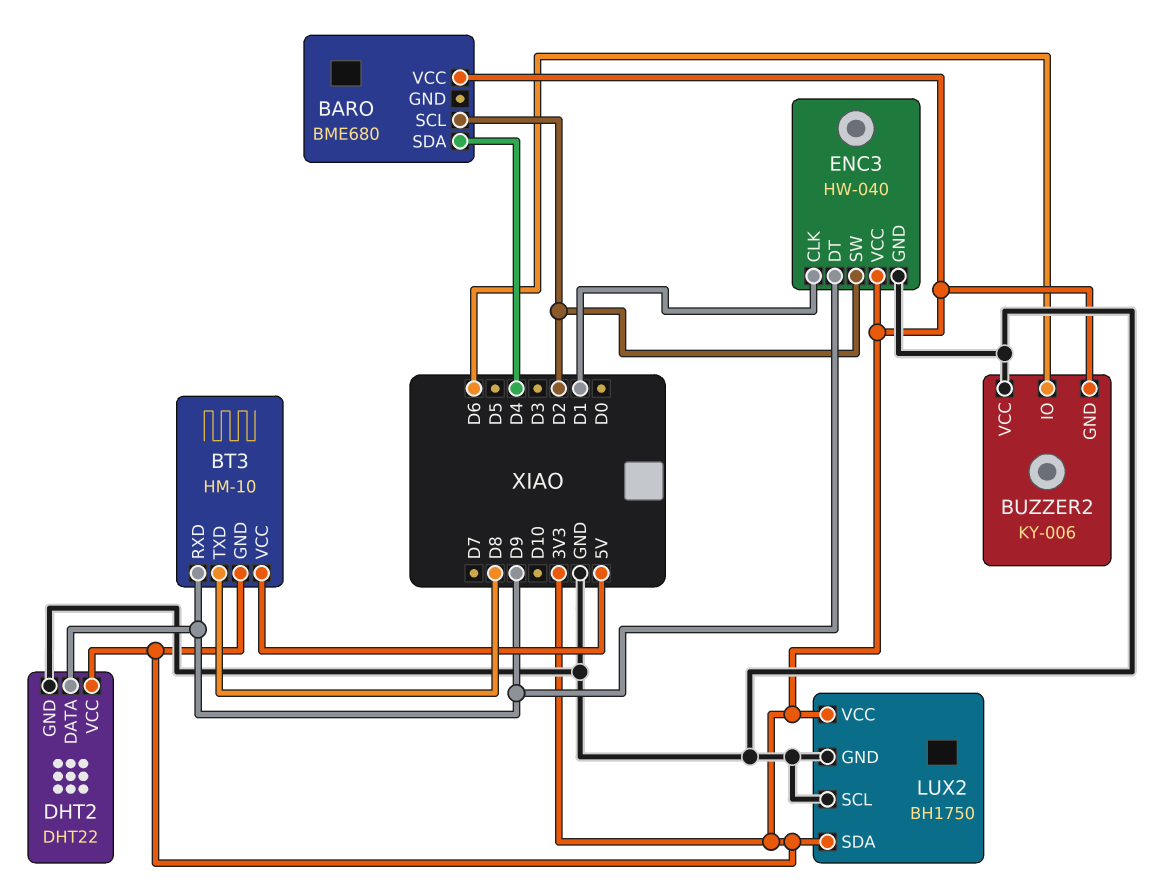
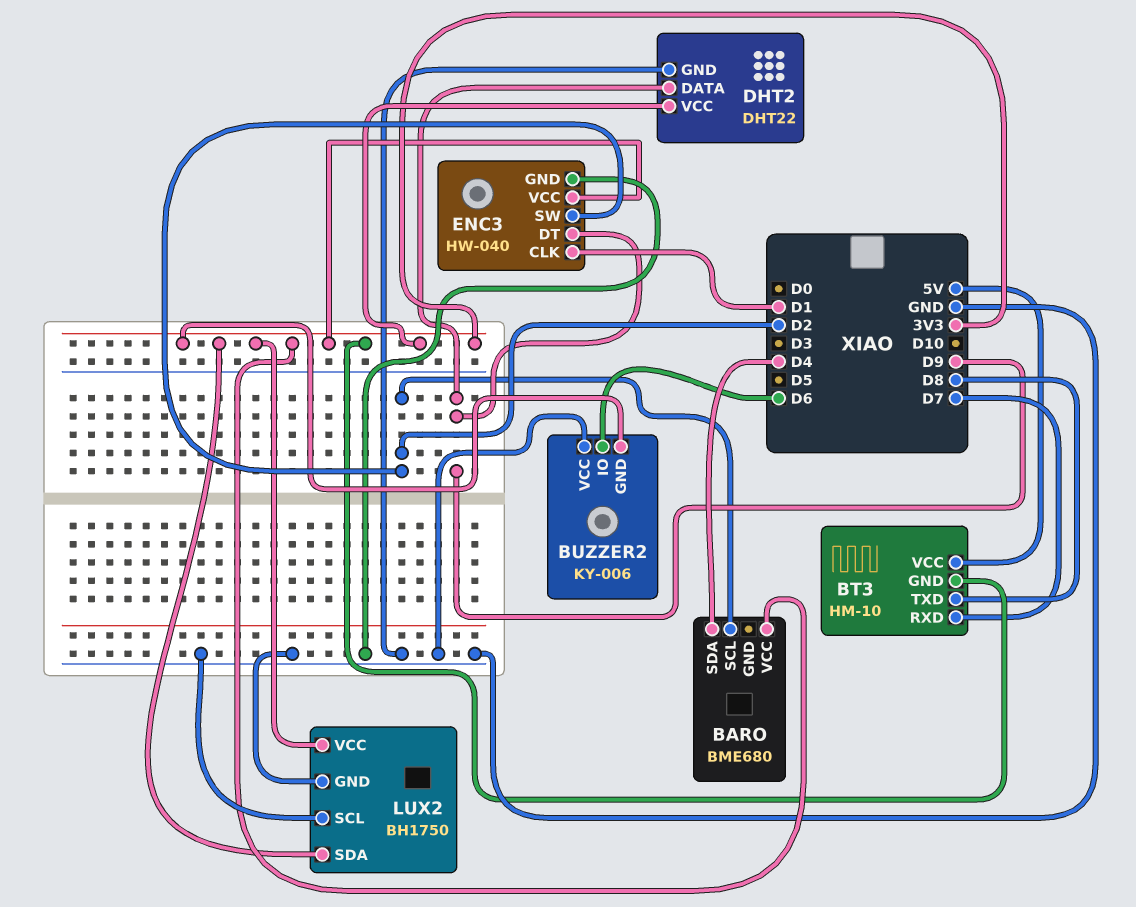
BT3 pin RXD: D9 -> D7

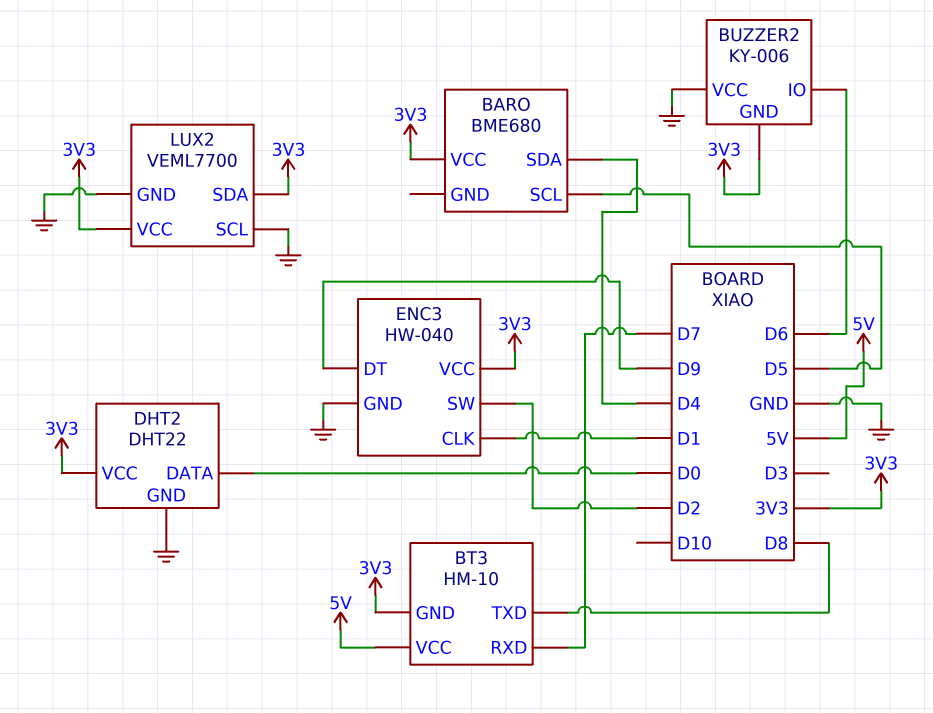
BARO pin SCL: D2 -> D5
DHT2 pin DATA: D9 -> D0
LUX2: BH1750 -> VEML7700

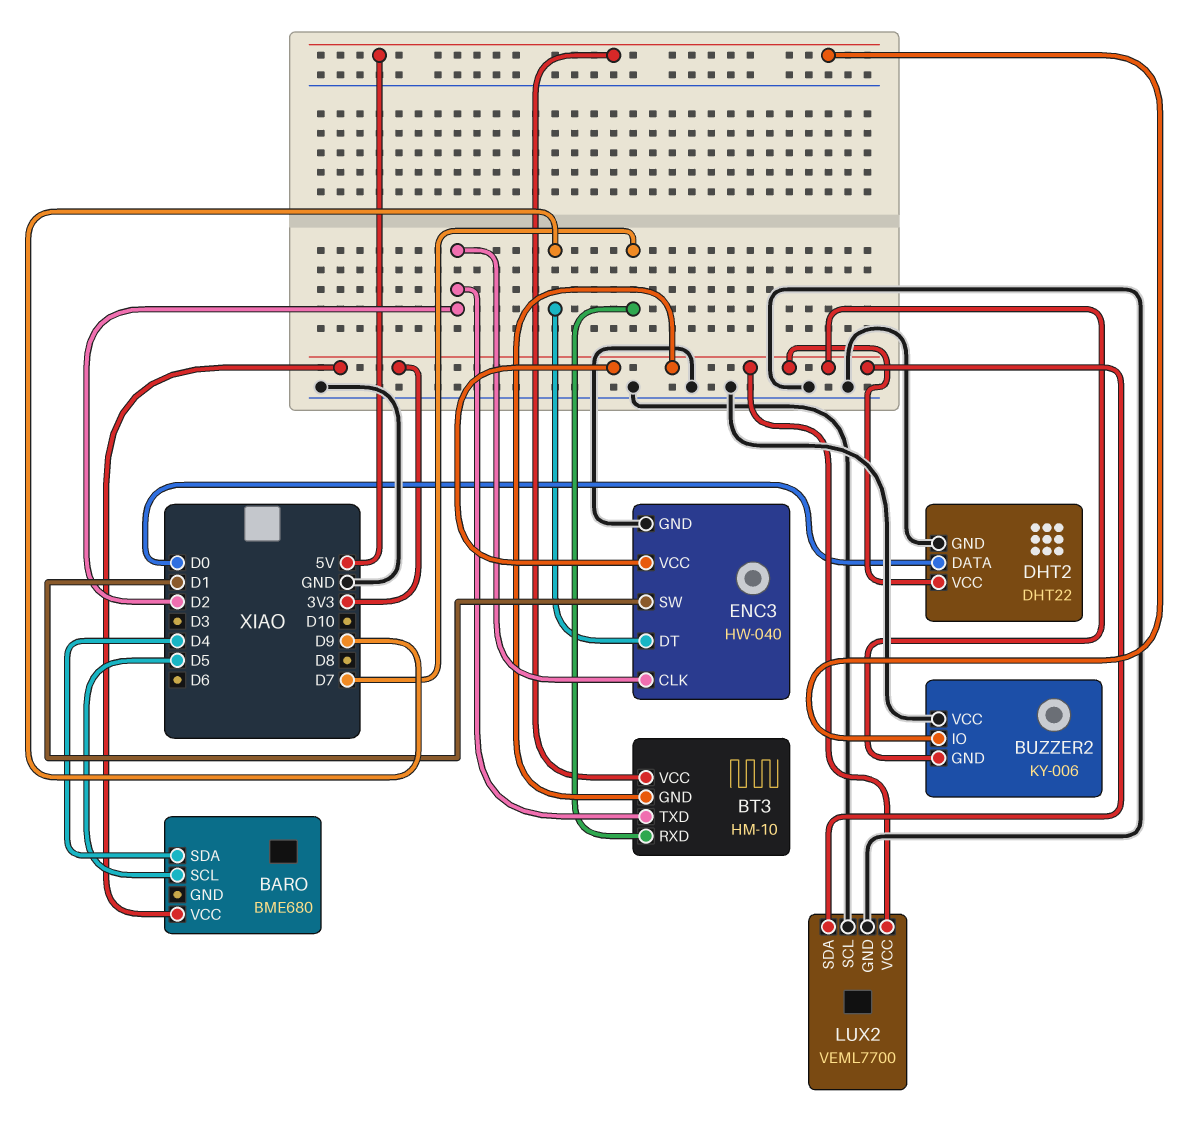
BT3 pin TXD: D8 -> D2
BUZZER2 pin IO: D6 -> 5V
ENC3 pin CLK: D1 -> D2
ENC3 pin SW: D2 -> D1

